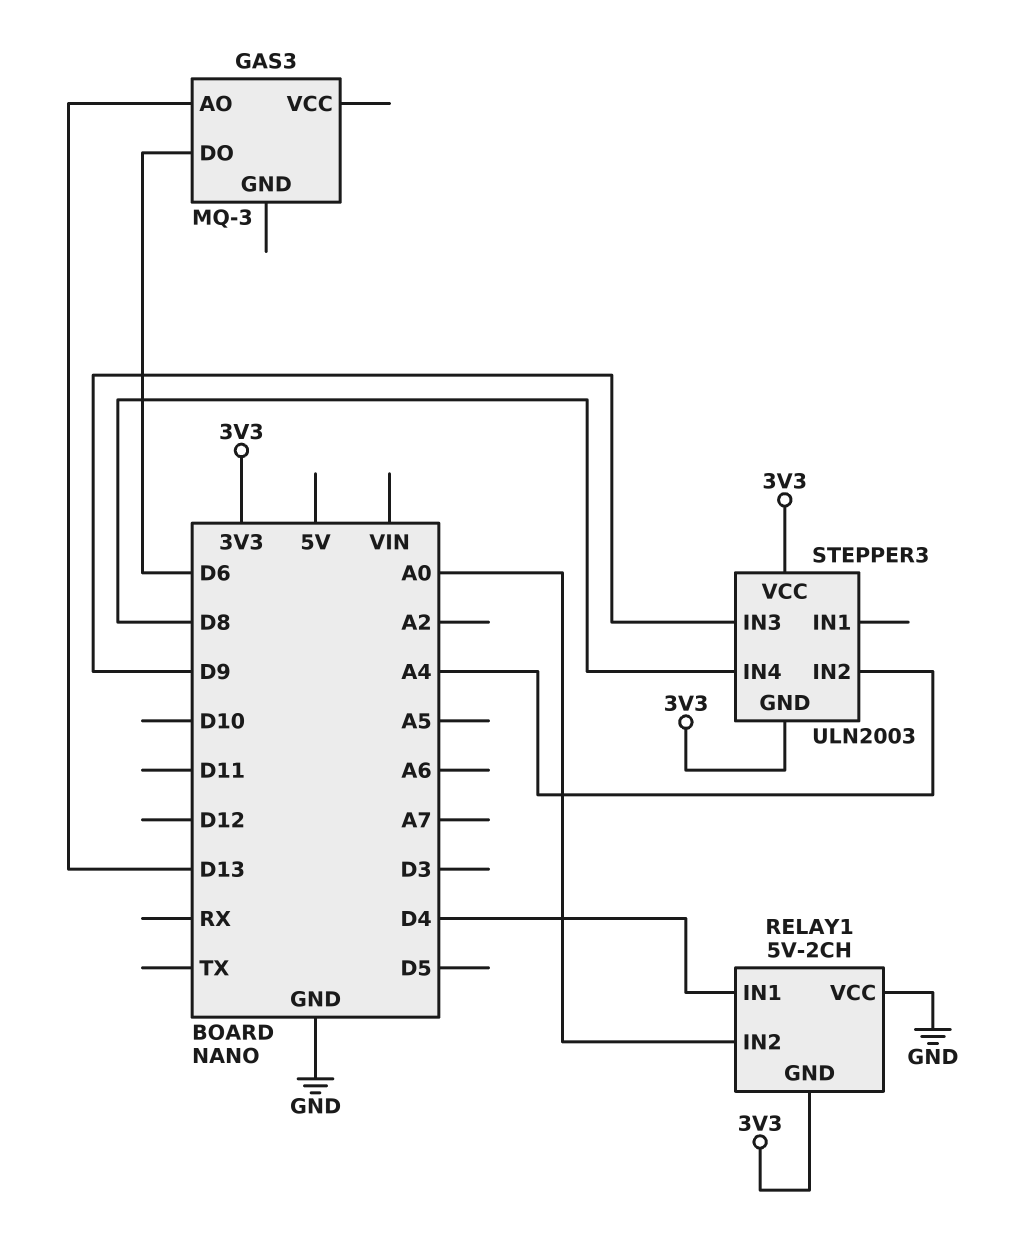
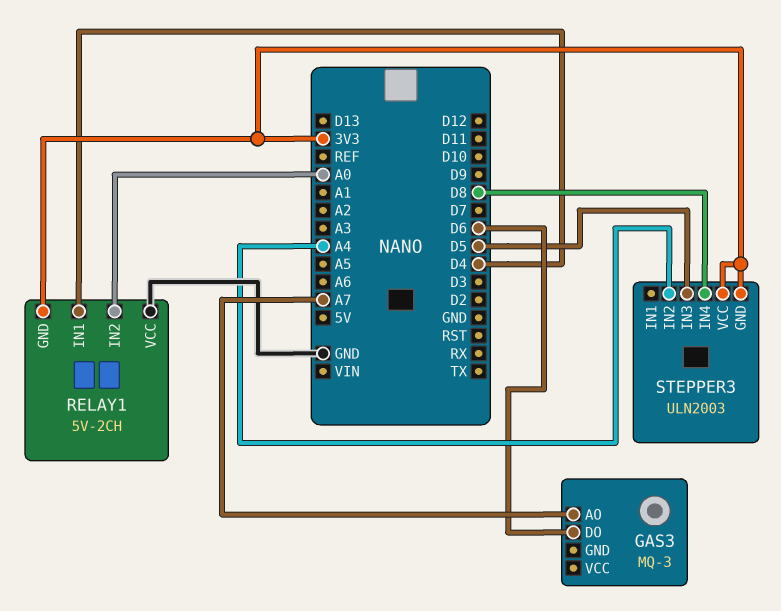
GAS3 pin AO: D13 -> A7
STEPPER3 pin IN3: D9 -> D5

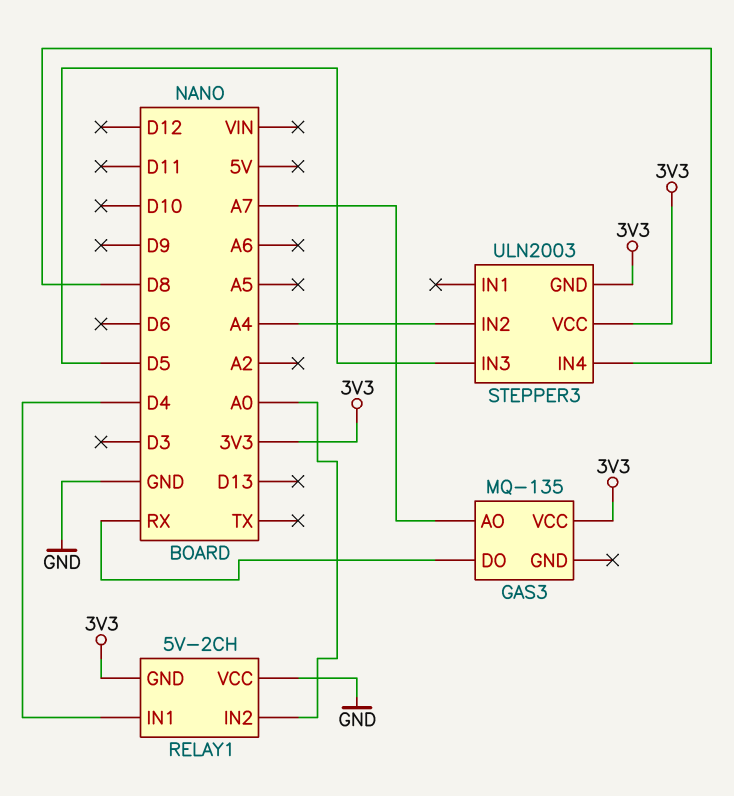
GAS3: MQ-3 -> MQ-135
GAS3 pin DO: D6 -> RX
GAS3 pin VCC: none -> 3V3

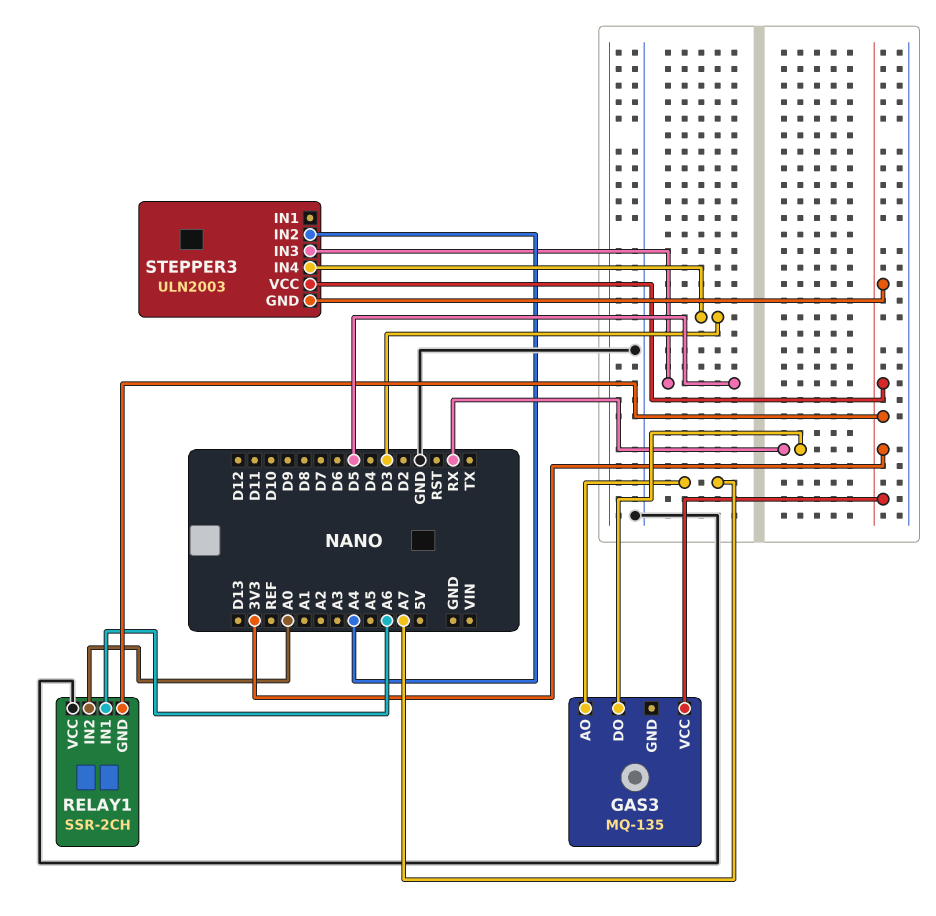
RELAY1: 5V-2CH -> SSR-2CH
RELAY1 pin IN1: D4 -> A6
STEPPER3 pin IN4: D8 -> D3

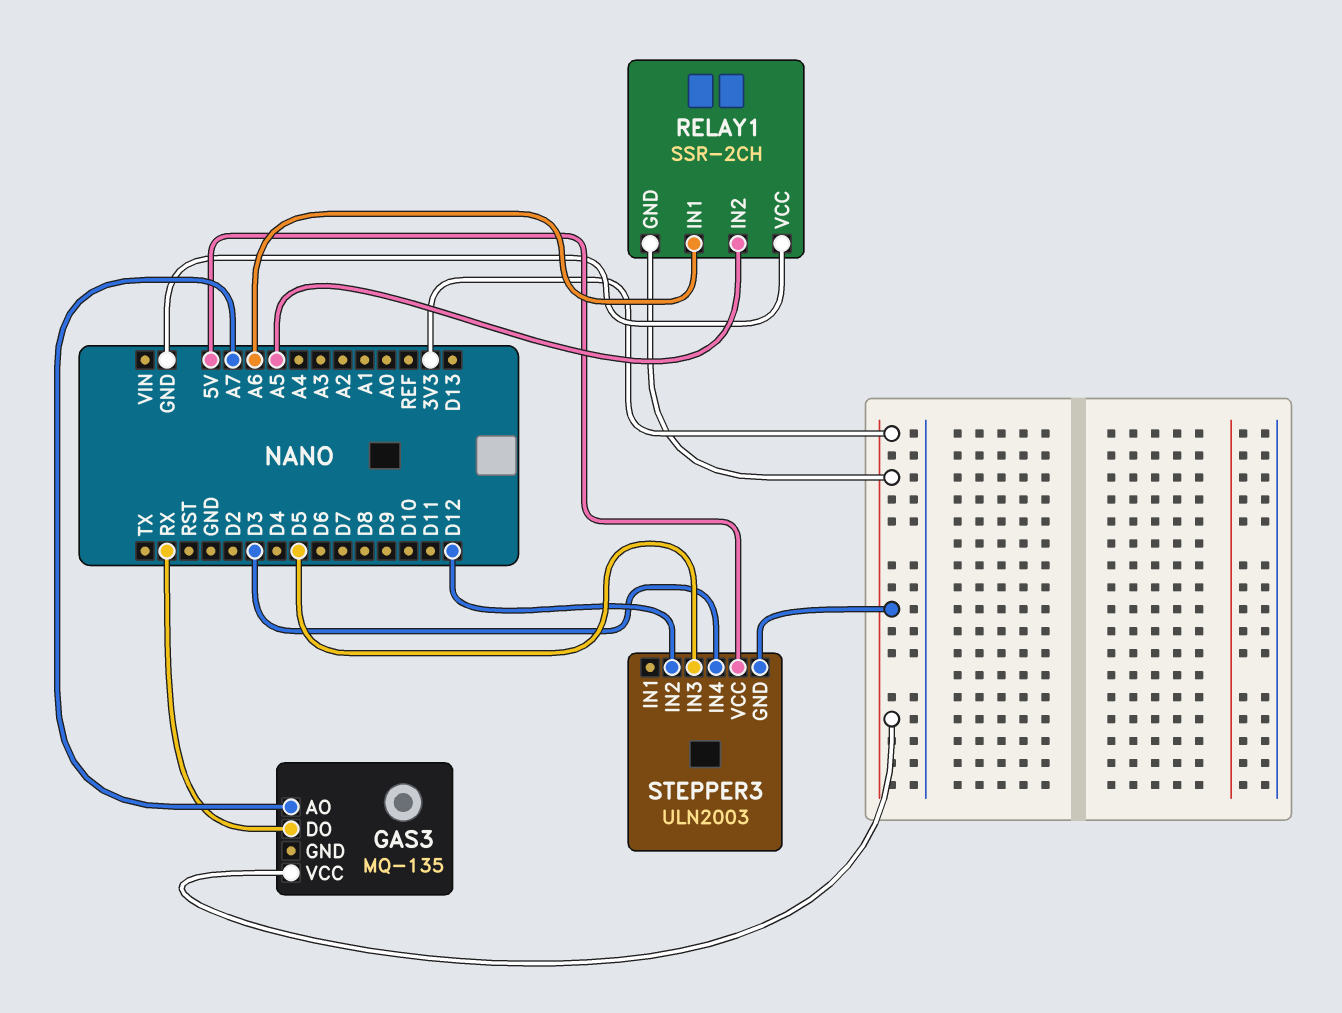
RELAY1 pin IN2: A0 -> A5
STEPPER3 pin IN2: A4 -> D12
STEPPER3 pin VCC: 3V3 -> 5V

